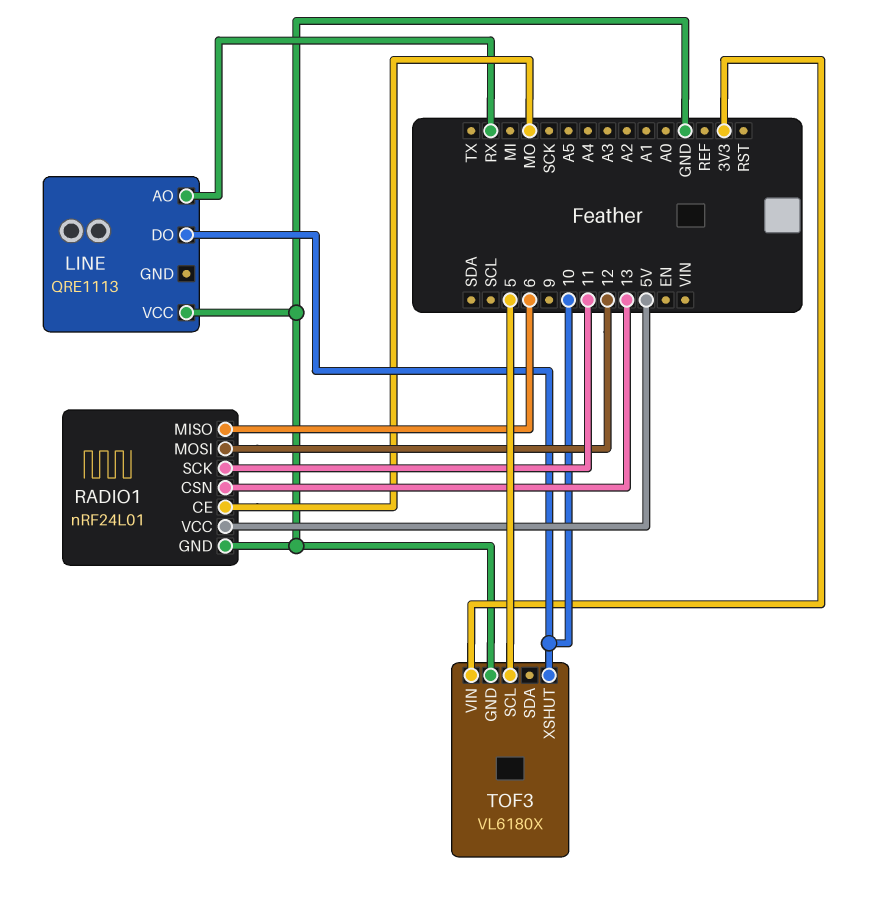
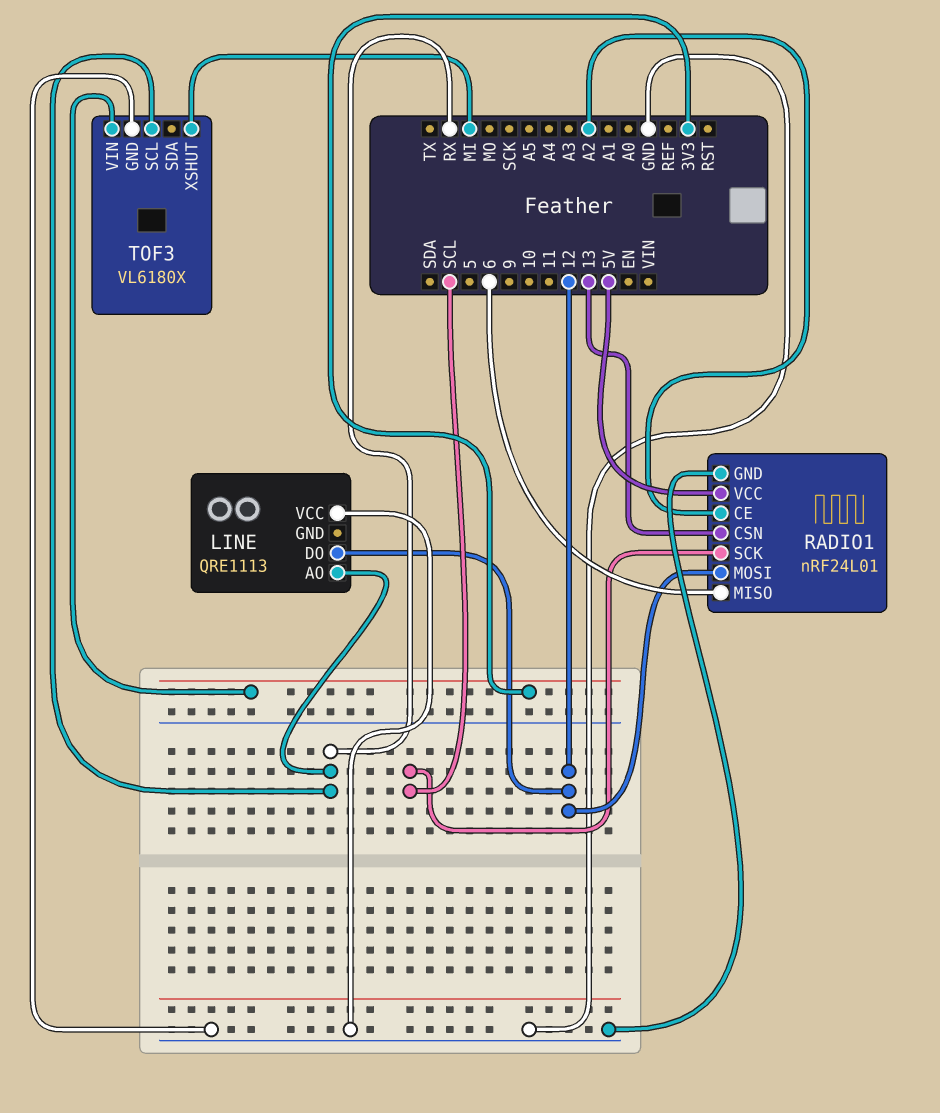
LINE pin DO: 10 -> 12
RADIO1 pin CE: MO -> A2
RADIO1 pin SCK: 11 -> SCL
TOF3 pin SCL: 5 -> RX
TOF3 pin XSHUT: 10 -> MI

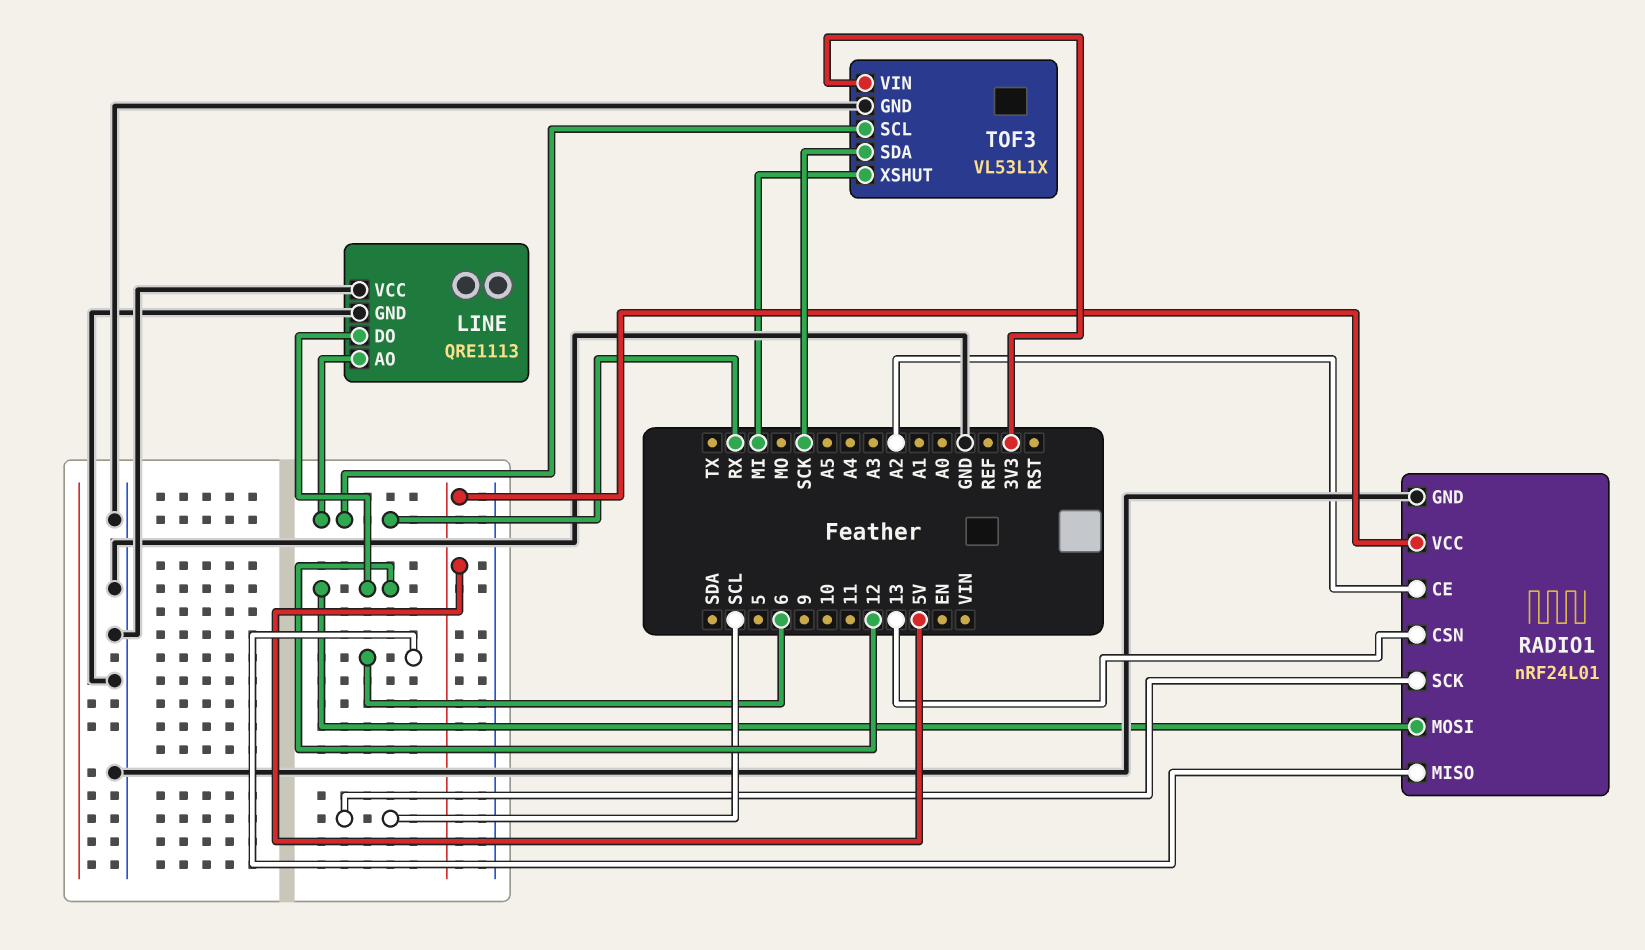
LINE pin GND: none -> GND
TOF3: VL6180X -> VL53L1X
TOF3 pin SDA: none -> SCK

